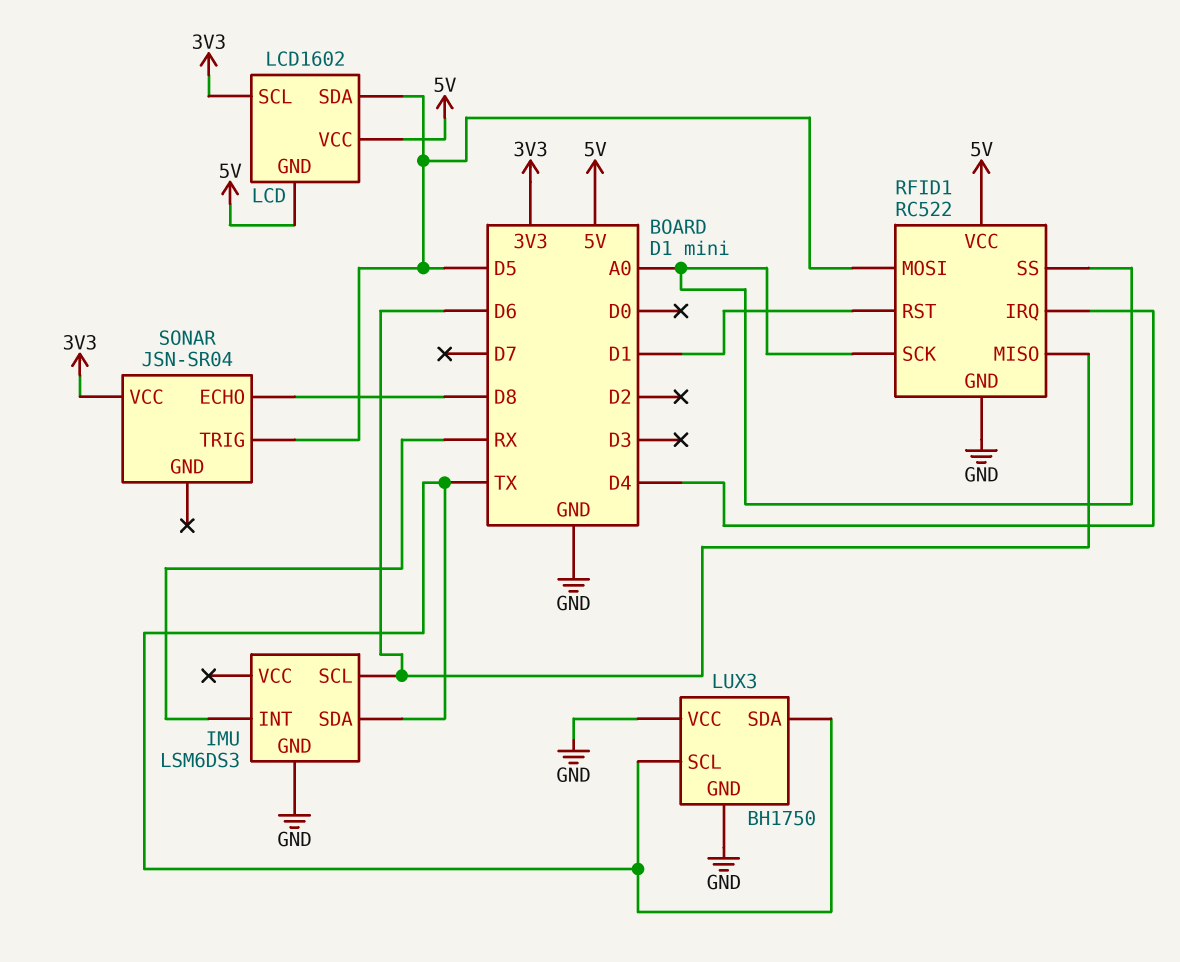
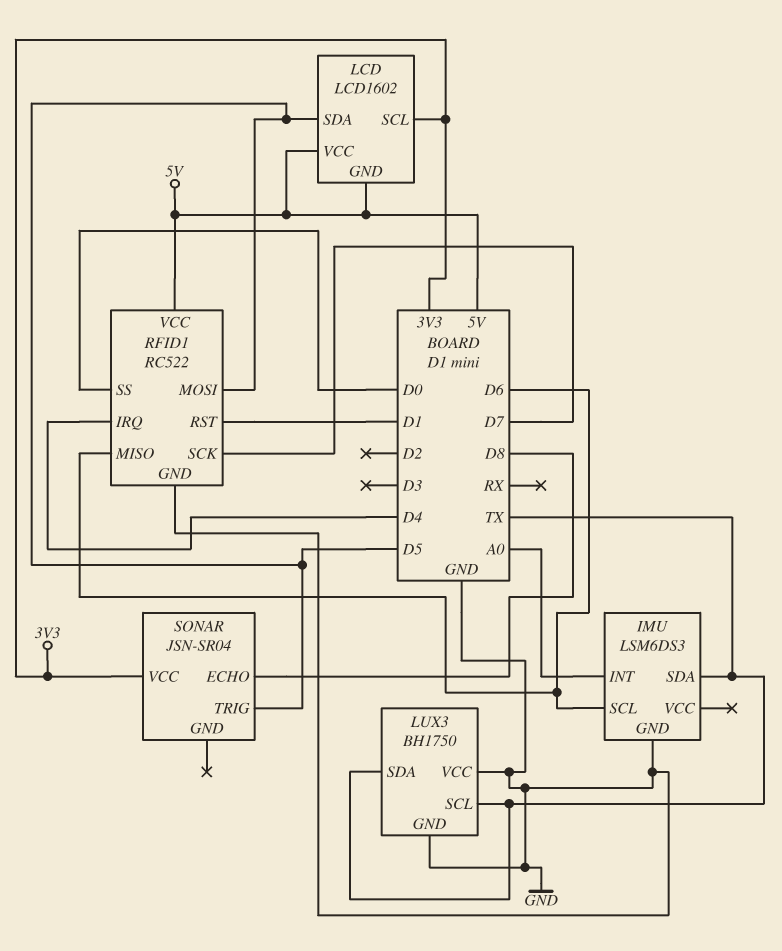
IMU pin INT: RX -> A0
RFID1 pin SCK: A0 -> D7
RFID1 pin SS: A0 -> D0

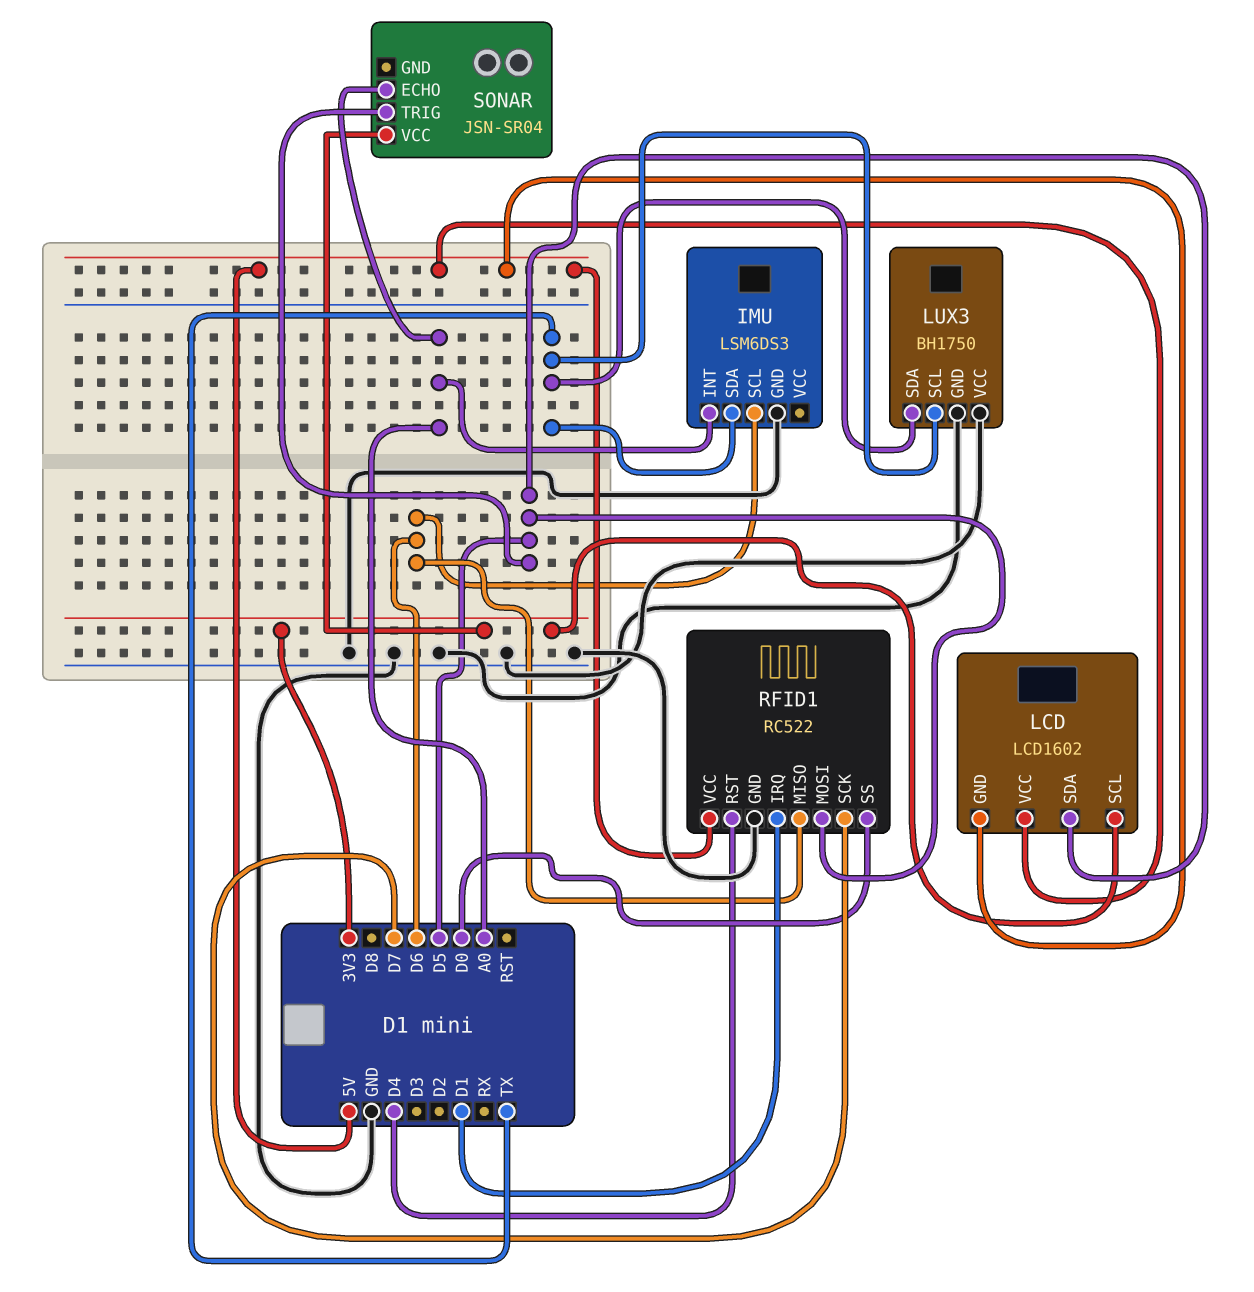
RFID1 pin IRQ: D4 -> D1
RFID1 pin RST: D1 -> D4
SONAR pin ECHO: D8 -> A0

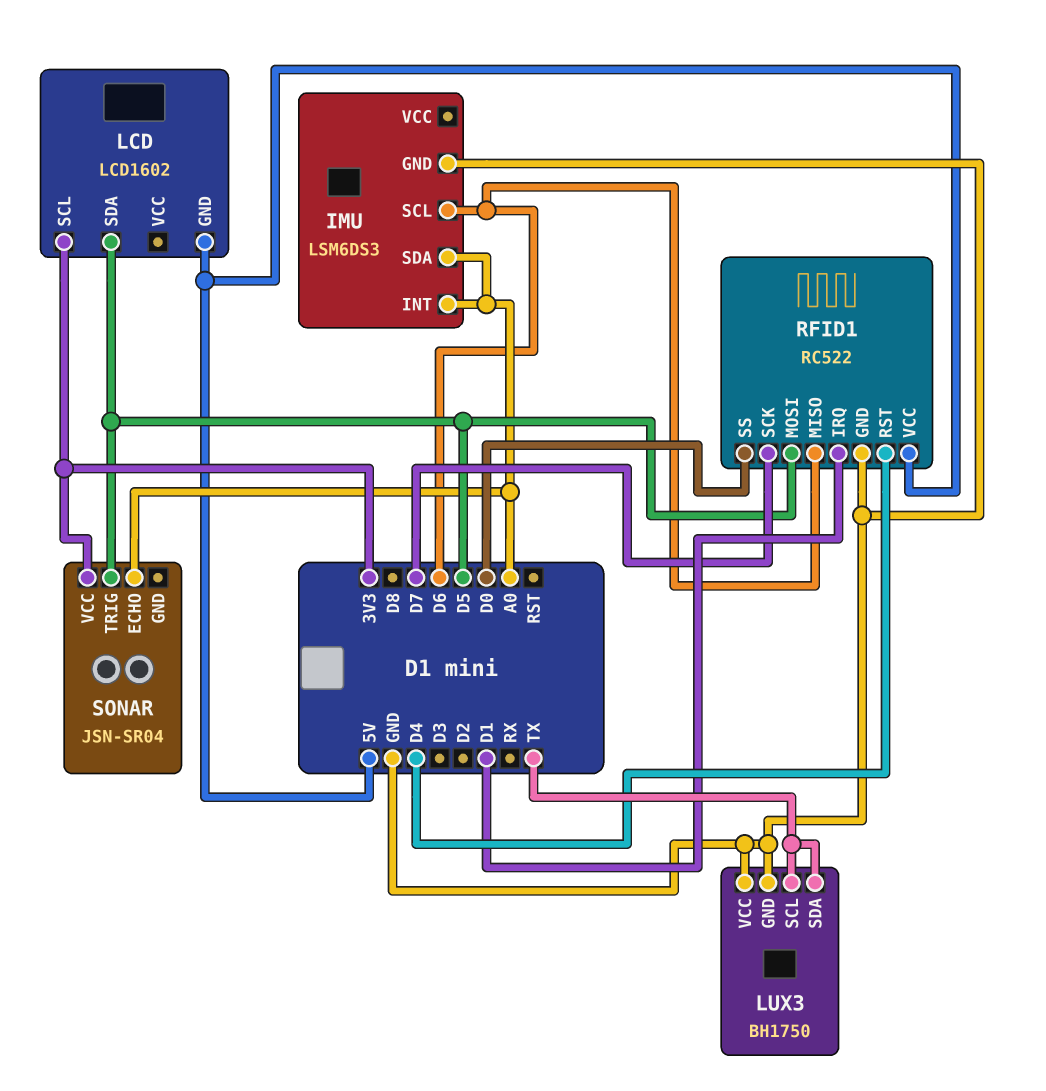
IMU pin SDA: TX -> A0
LCD pin VCC: 5V -> none

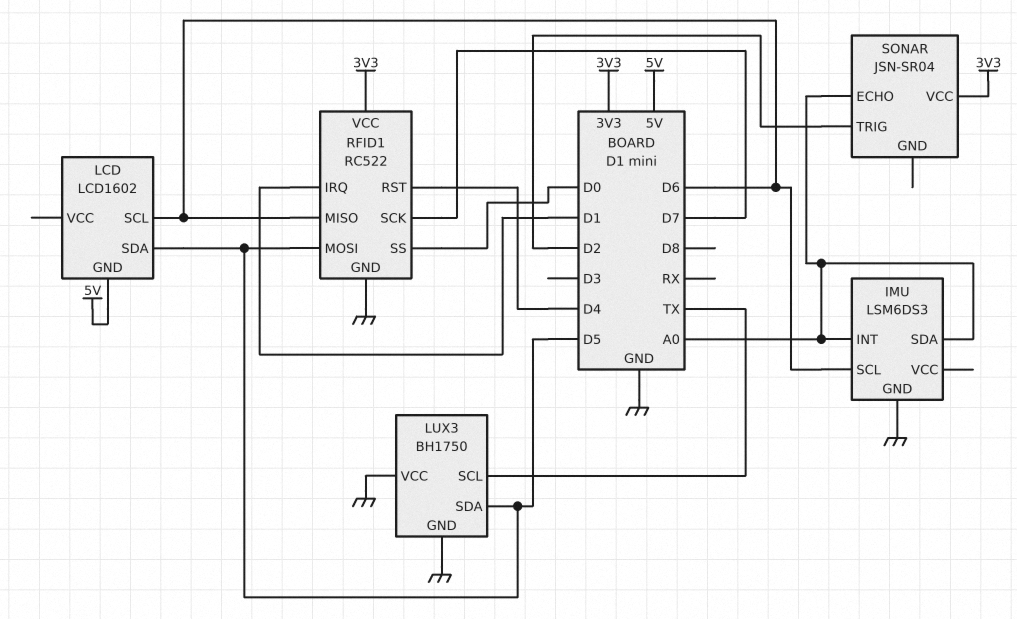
LCD pin SCL: 3V3 -> D6
LUX3 pin SDA: TX -> D5
RFID1 pin VCC: 5V -> 3V3
SONAR pin TRIG: D5 -> D2

